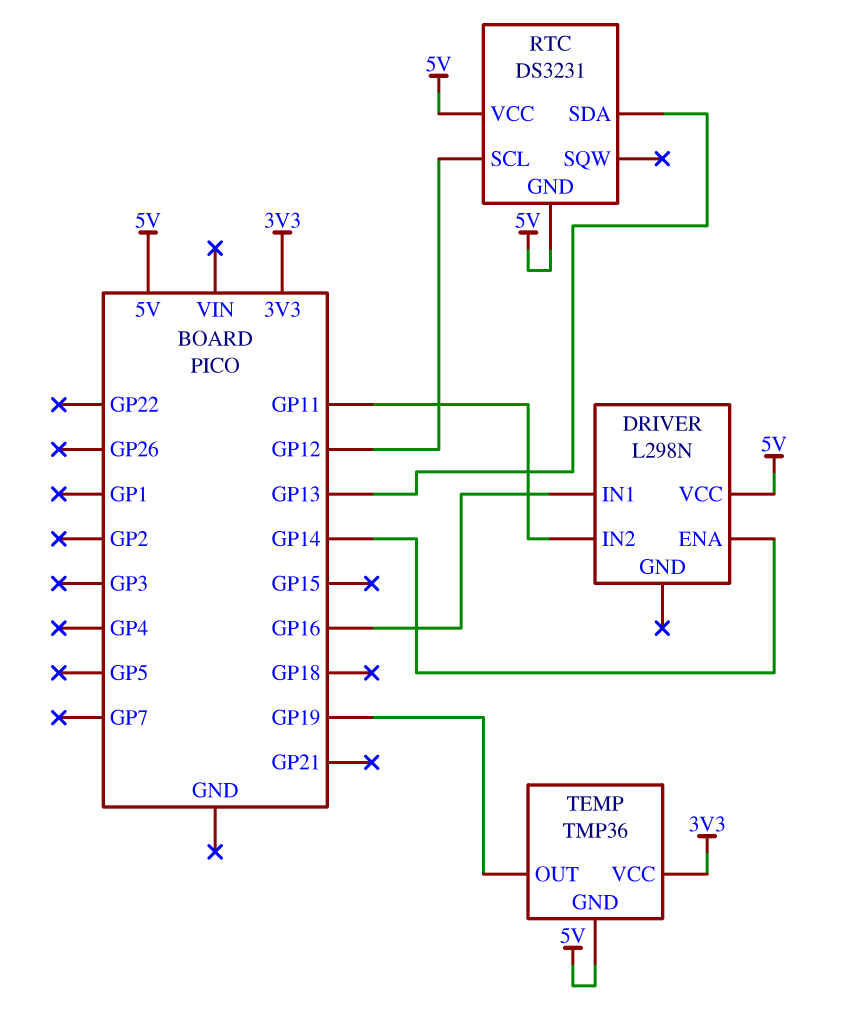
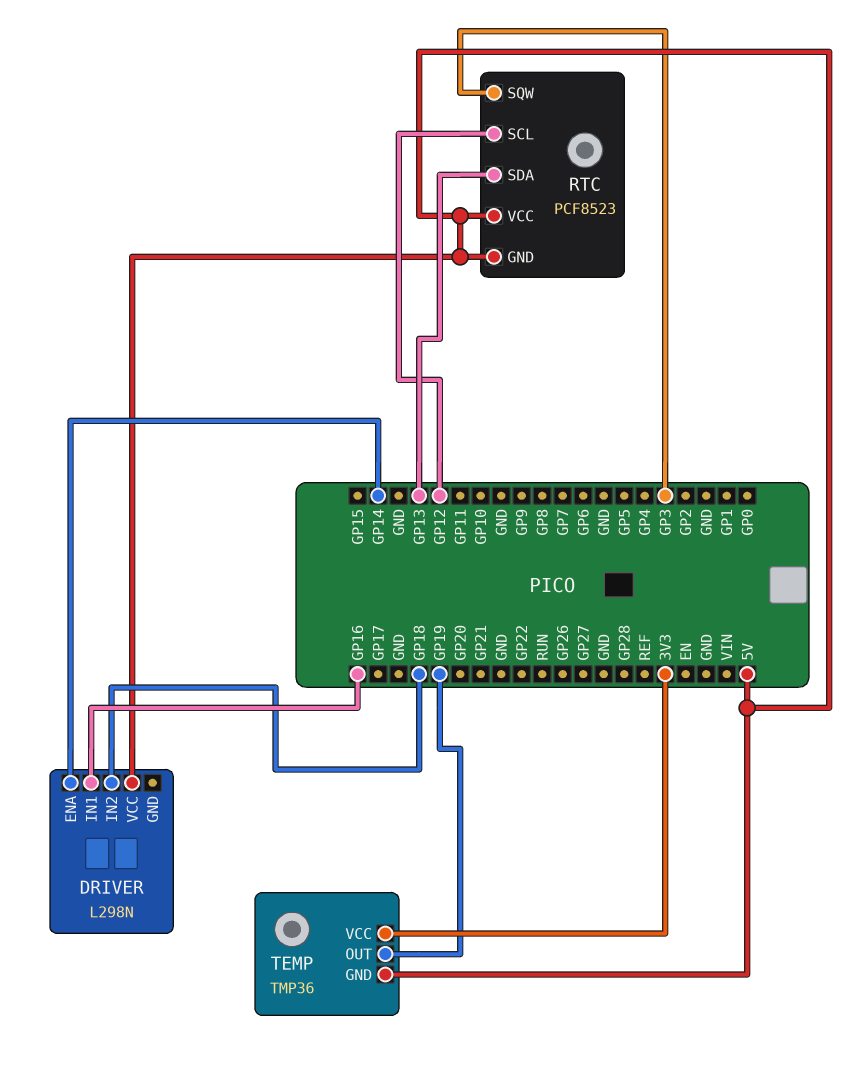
DRIVER pin IN2: GP11 -> GP18
RTC: DS3231 -> PCF8523
RTC pin SQW: none -> GP3

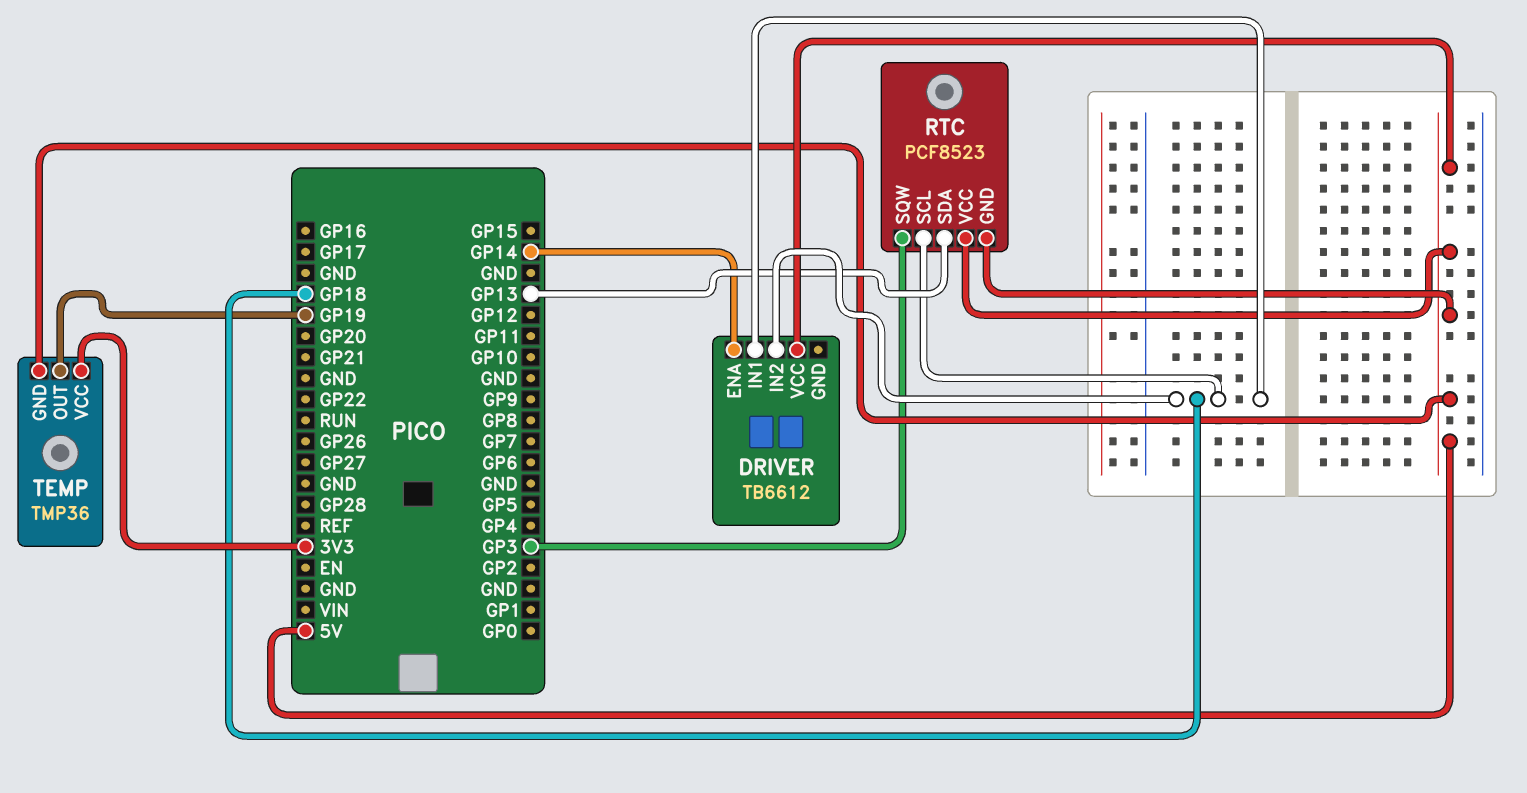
DRIVER: L298N -> TB6612
DRIVER pin IN1: GP16 -> GP18
RTC pin SCL: GP12 -> GP18

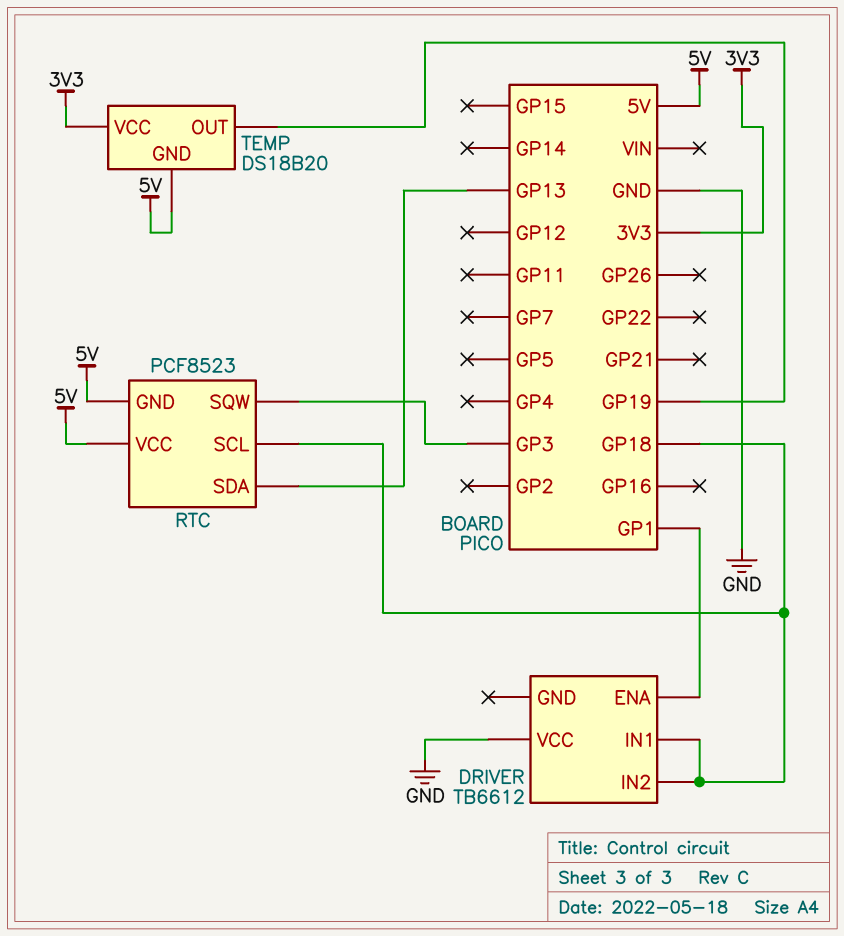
DRIVER pin ENA: GP14 -> GP1
DRIVER pin VCC: 5V -> GND
TEMP: TMP36 -> DS18B20

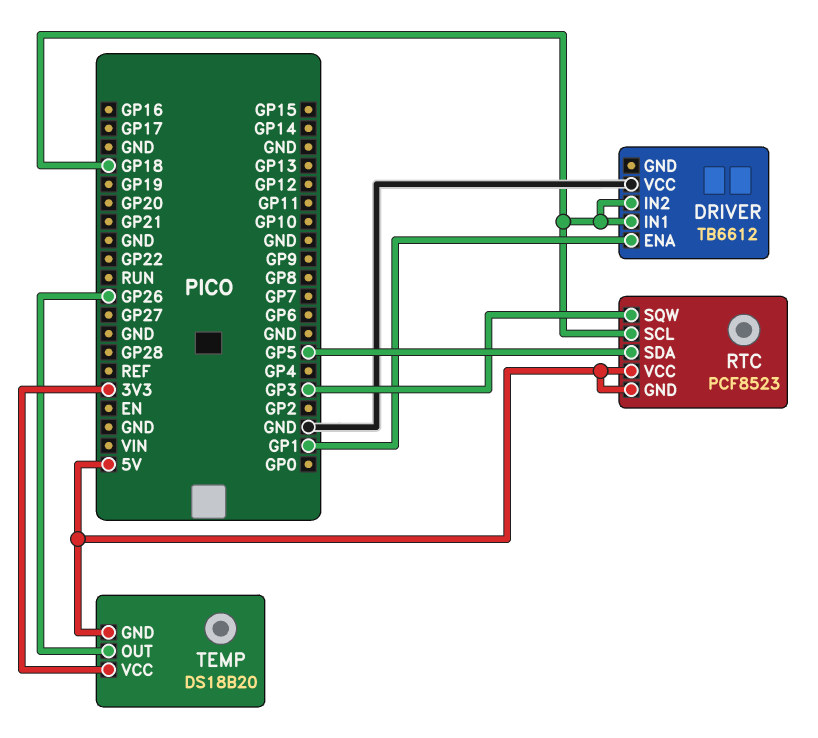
RTC pin SDA: GP13 -> GP5
TEMP pin OUT: GP19 -> GP26

